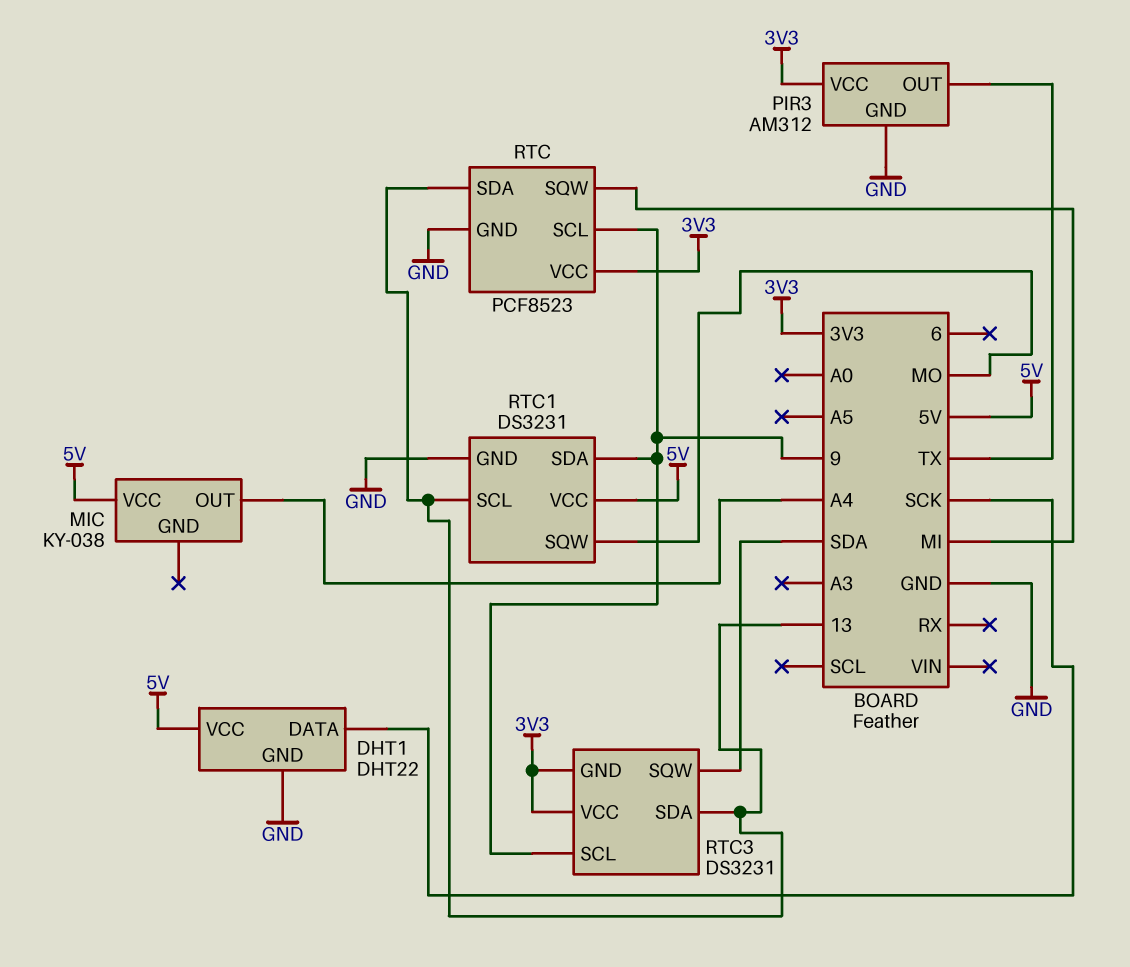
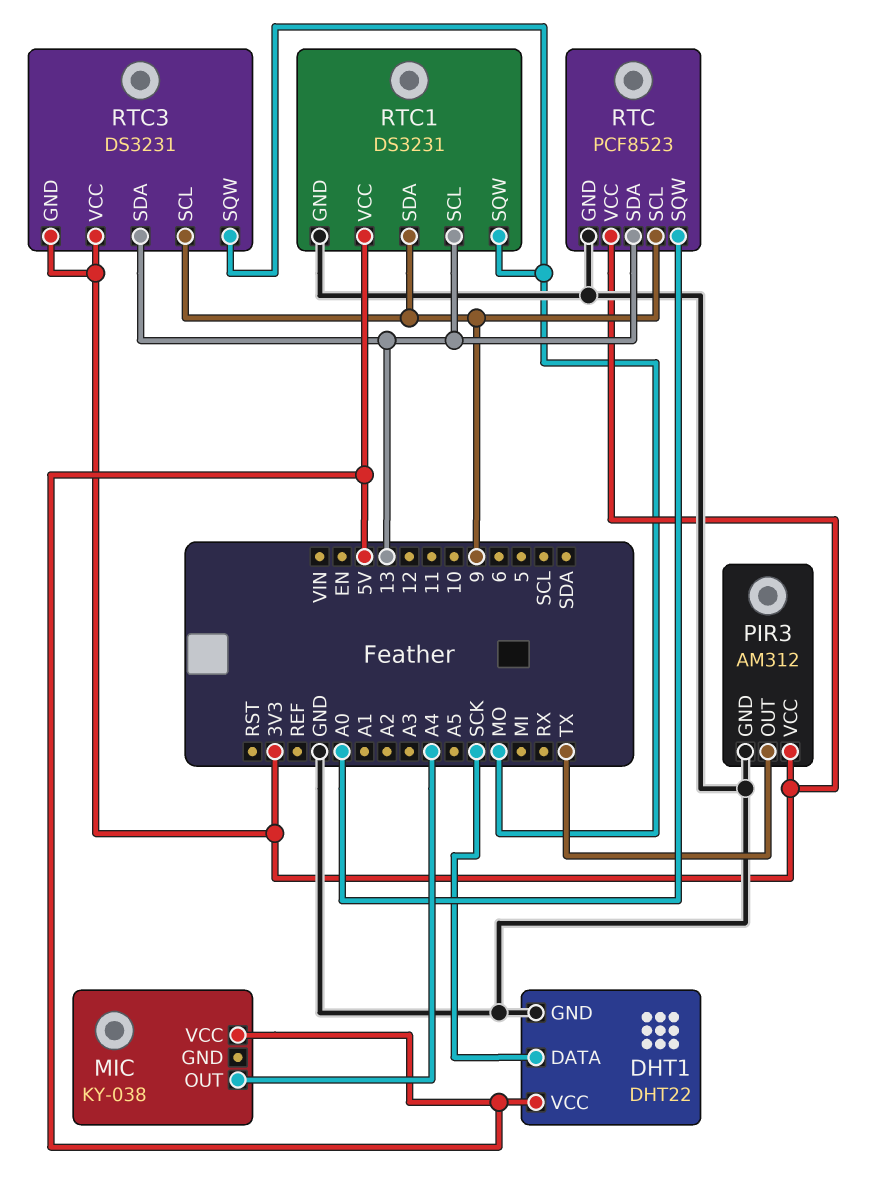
RTC pin SQW: MI -> A0
RTC3 pin SQW: SDA -> MO

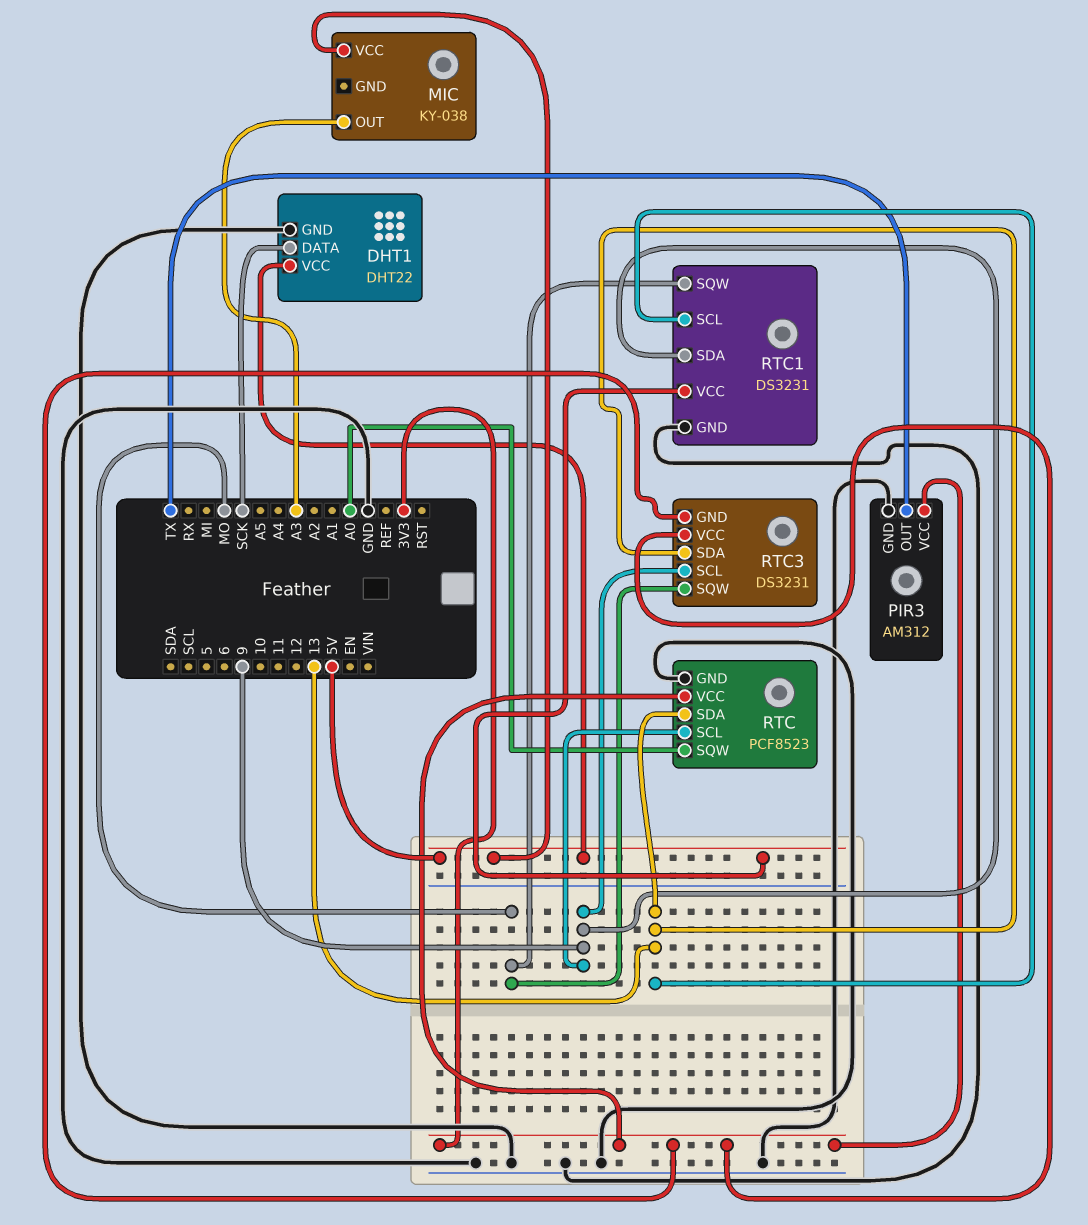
MIC pin OUT: A4 -> A3

